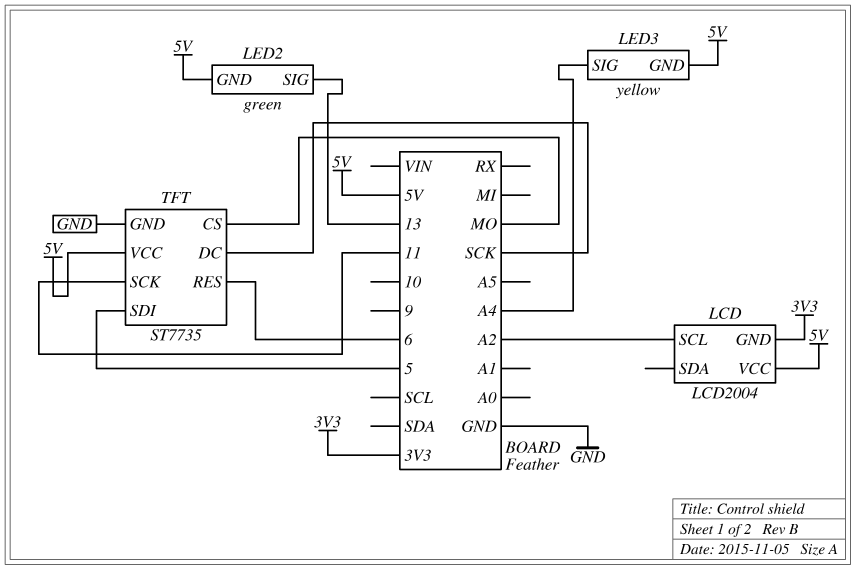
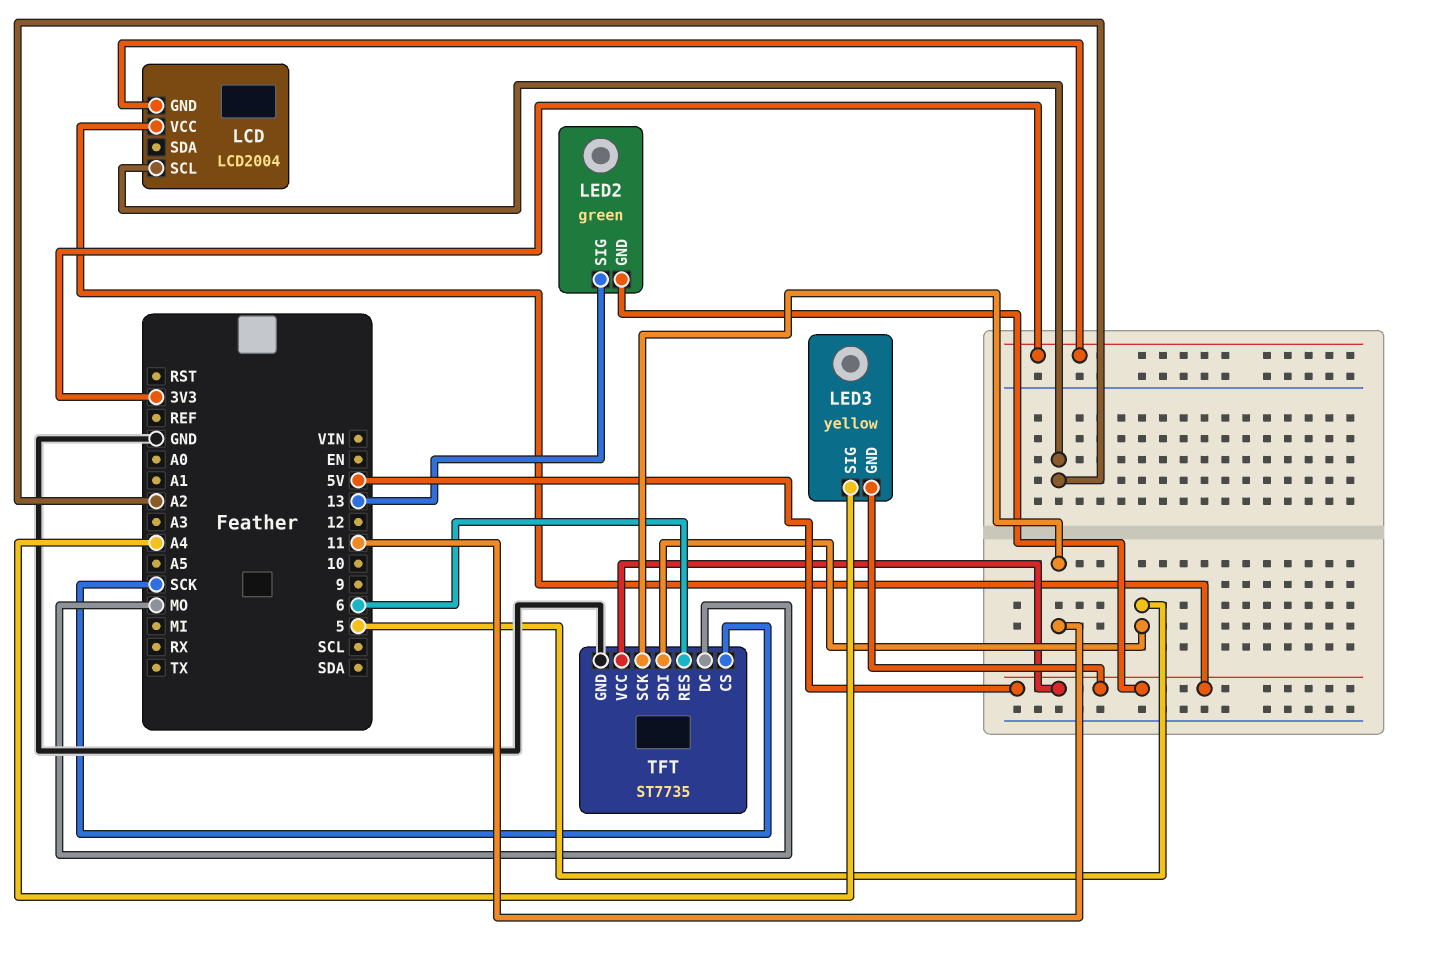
TFT pin CS: MO -> SCK
TFT pin DC: SCK -> MO

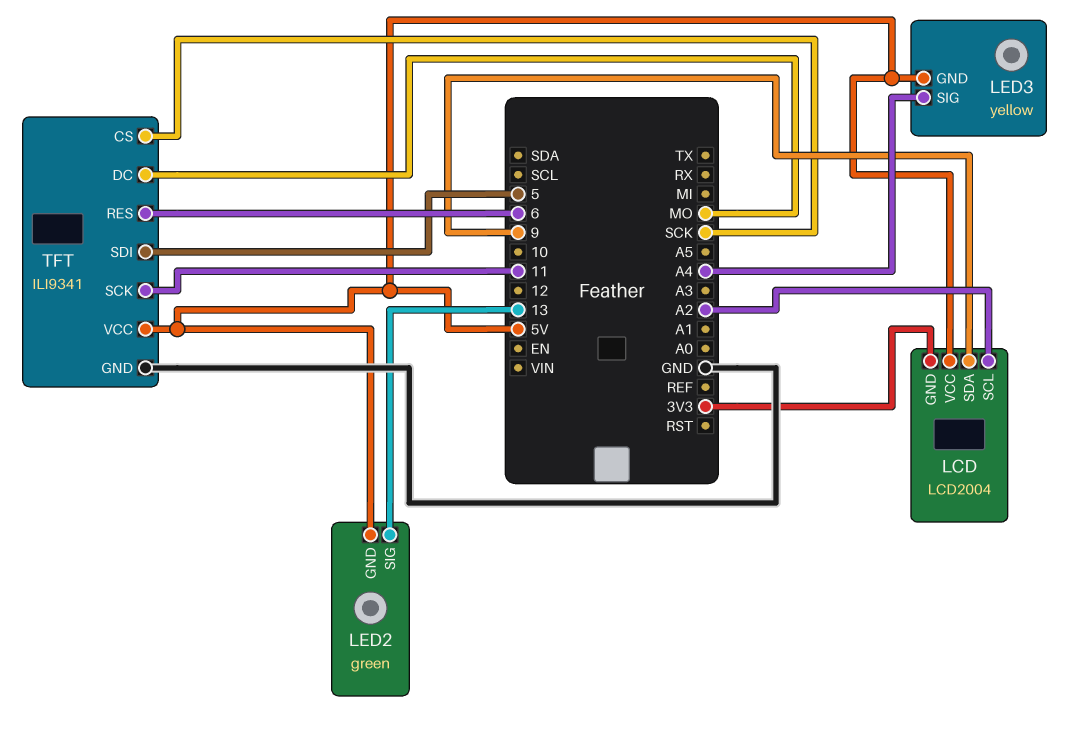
LCD pin SDA: none -> 9
TFT: ST7735 -> ILI9341

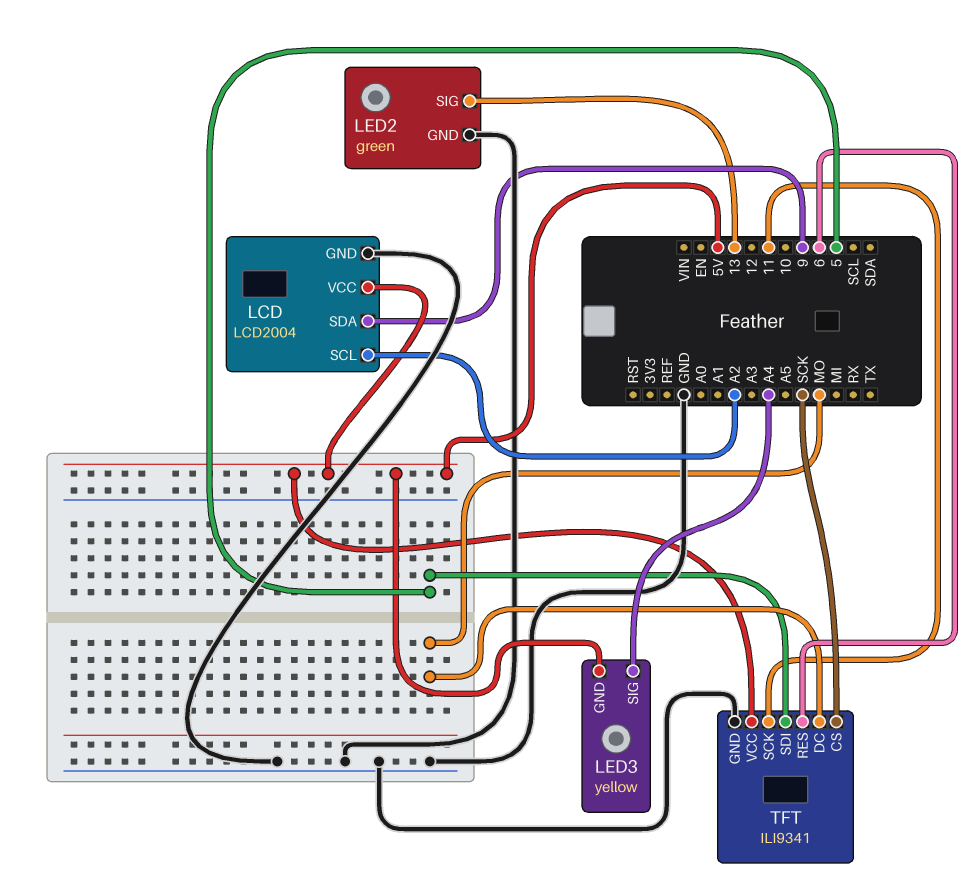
LCD pin GND: 3V3 -> GND
LED2 pin GND: 5V -> GND

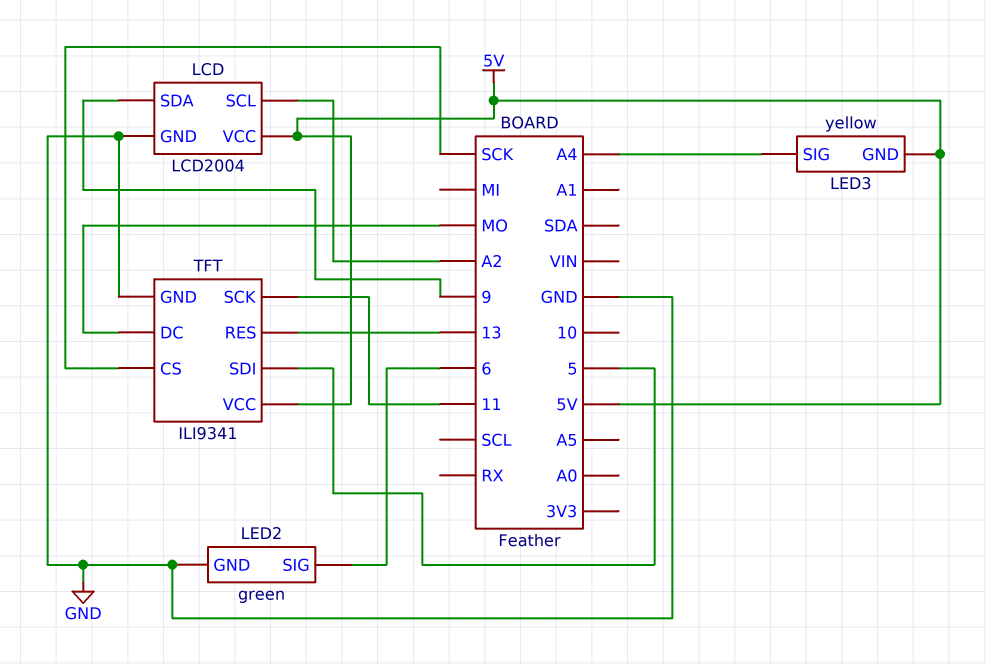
LED2 pin SIG: 13 -> 6
TFT pin RES: 6 -> 13

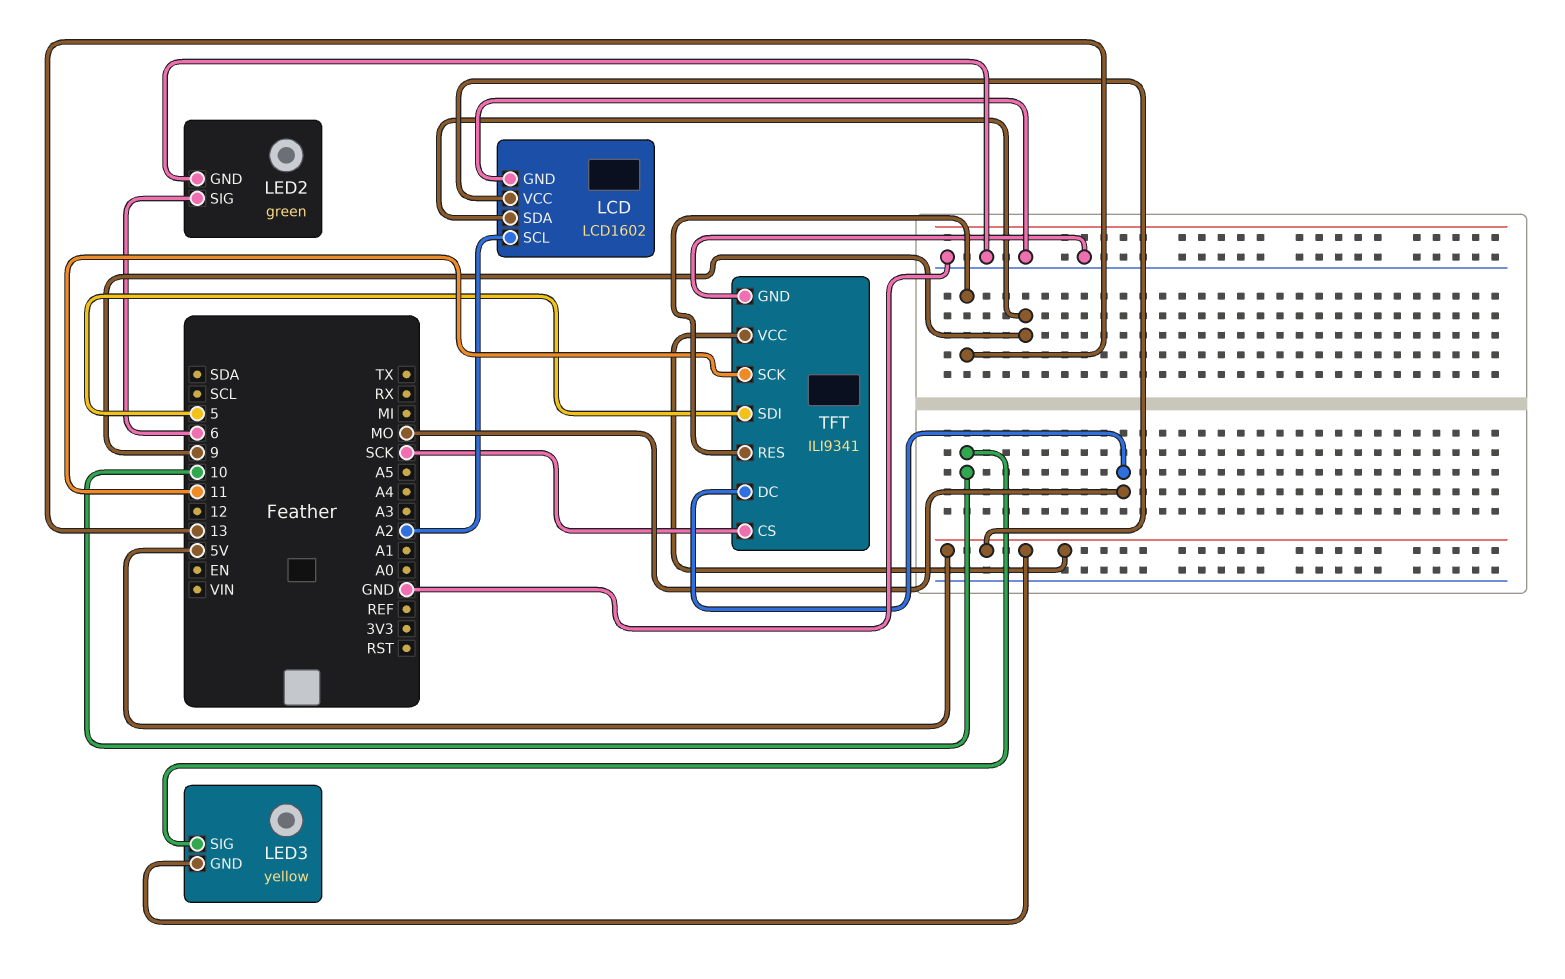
LCD: LCD2004 -> LCD1602
LED3 pin SIG: A4 -> 10

